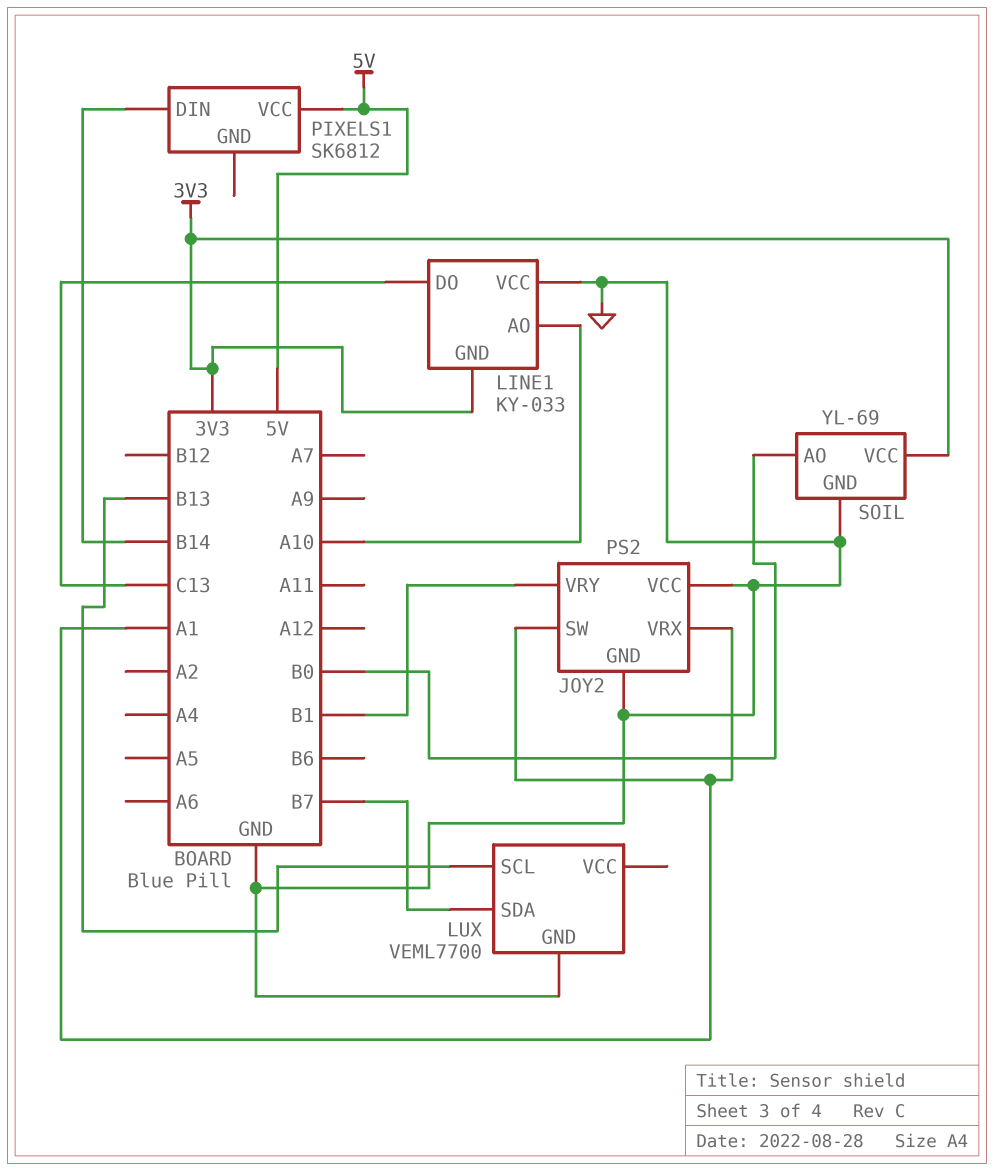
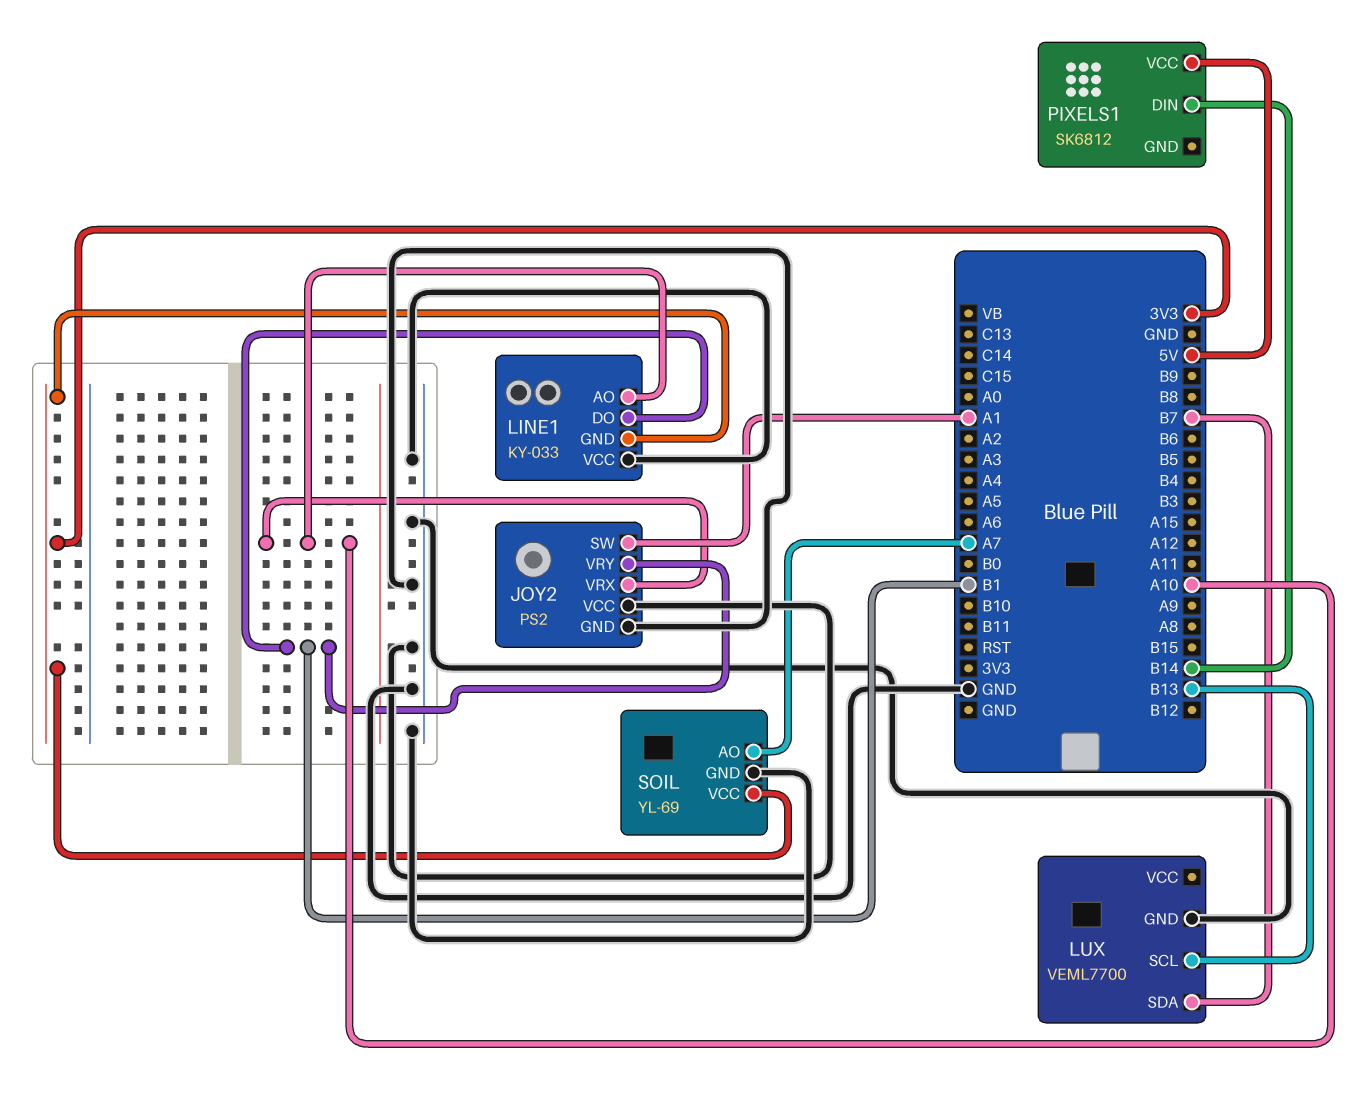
JOY2 pin VRX: A1 -> A10
LINE1 pin DO: C13 -> B1
SOIL pin AO: B0 -> A7

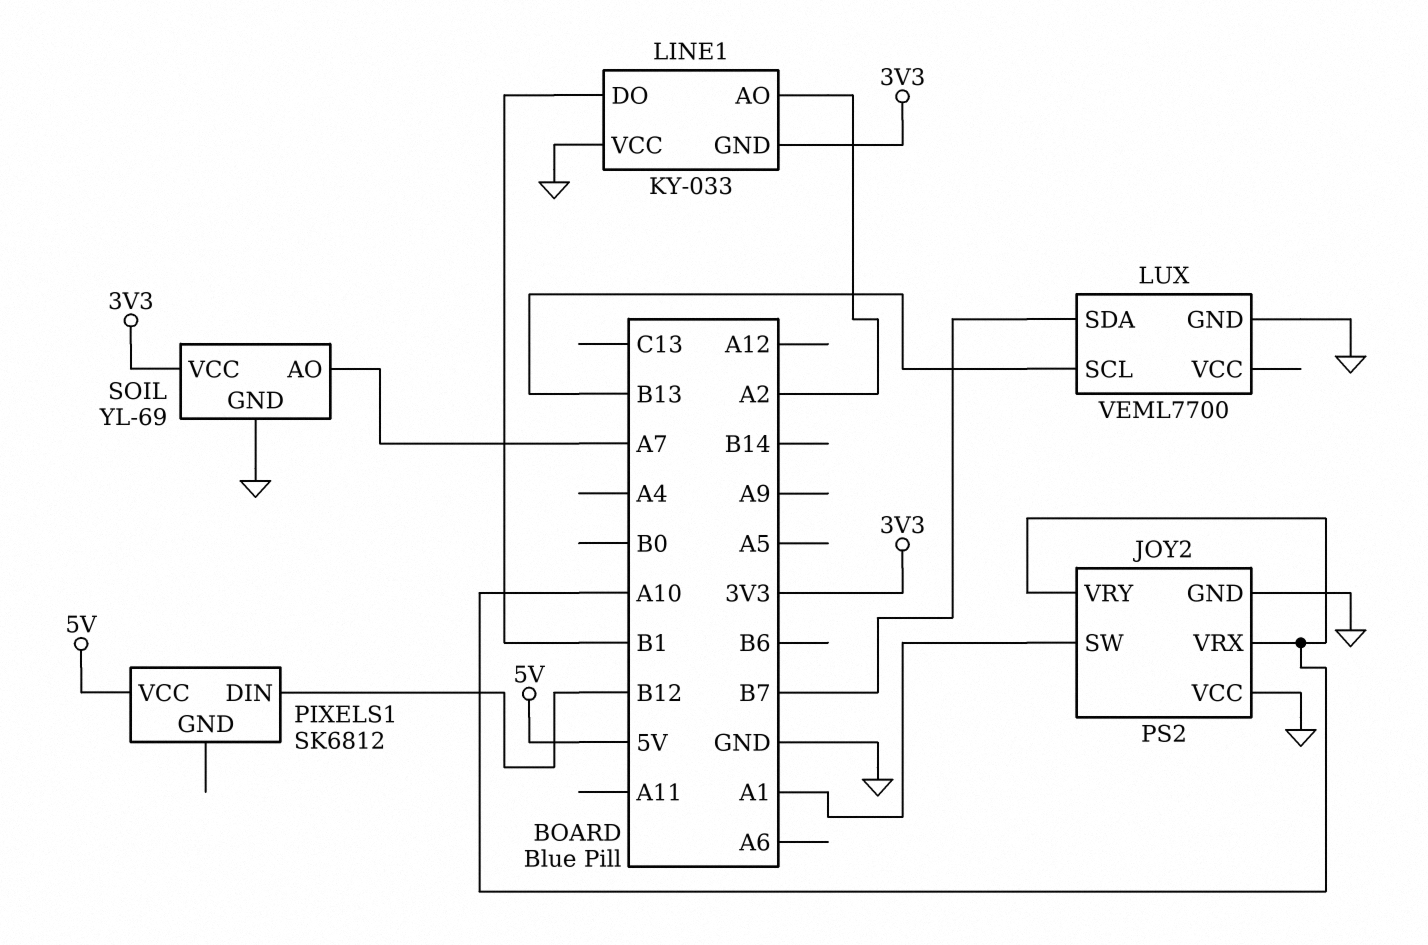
JOY2 pin VRY: B1 -> A10
LINE1 pin AO: A10 -> A2
PIXELS1 pin DIN: B14 -> B12

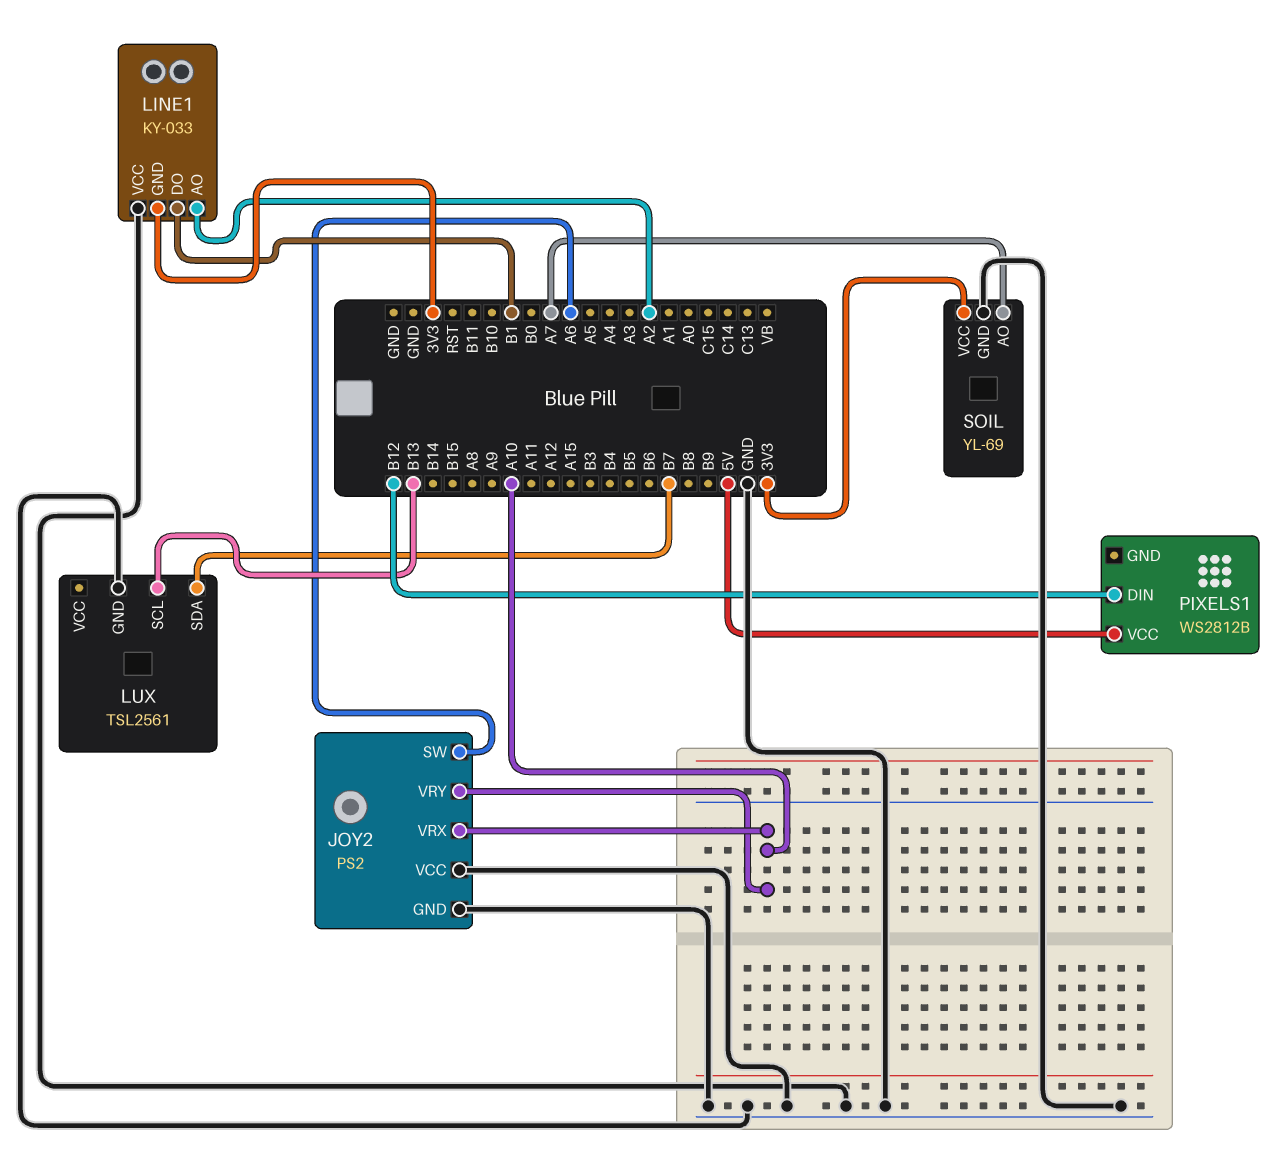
JOY2 pin SW: A1 -> A6
LUX: VEML7700 -> TSL2561
PIXELS1: SK6812 -> WS2812B

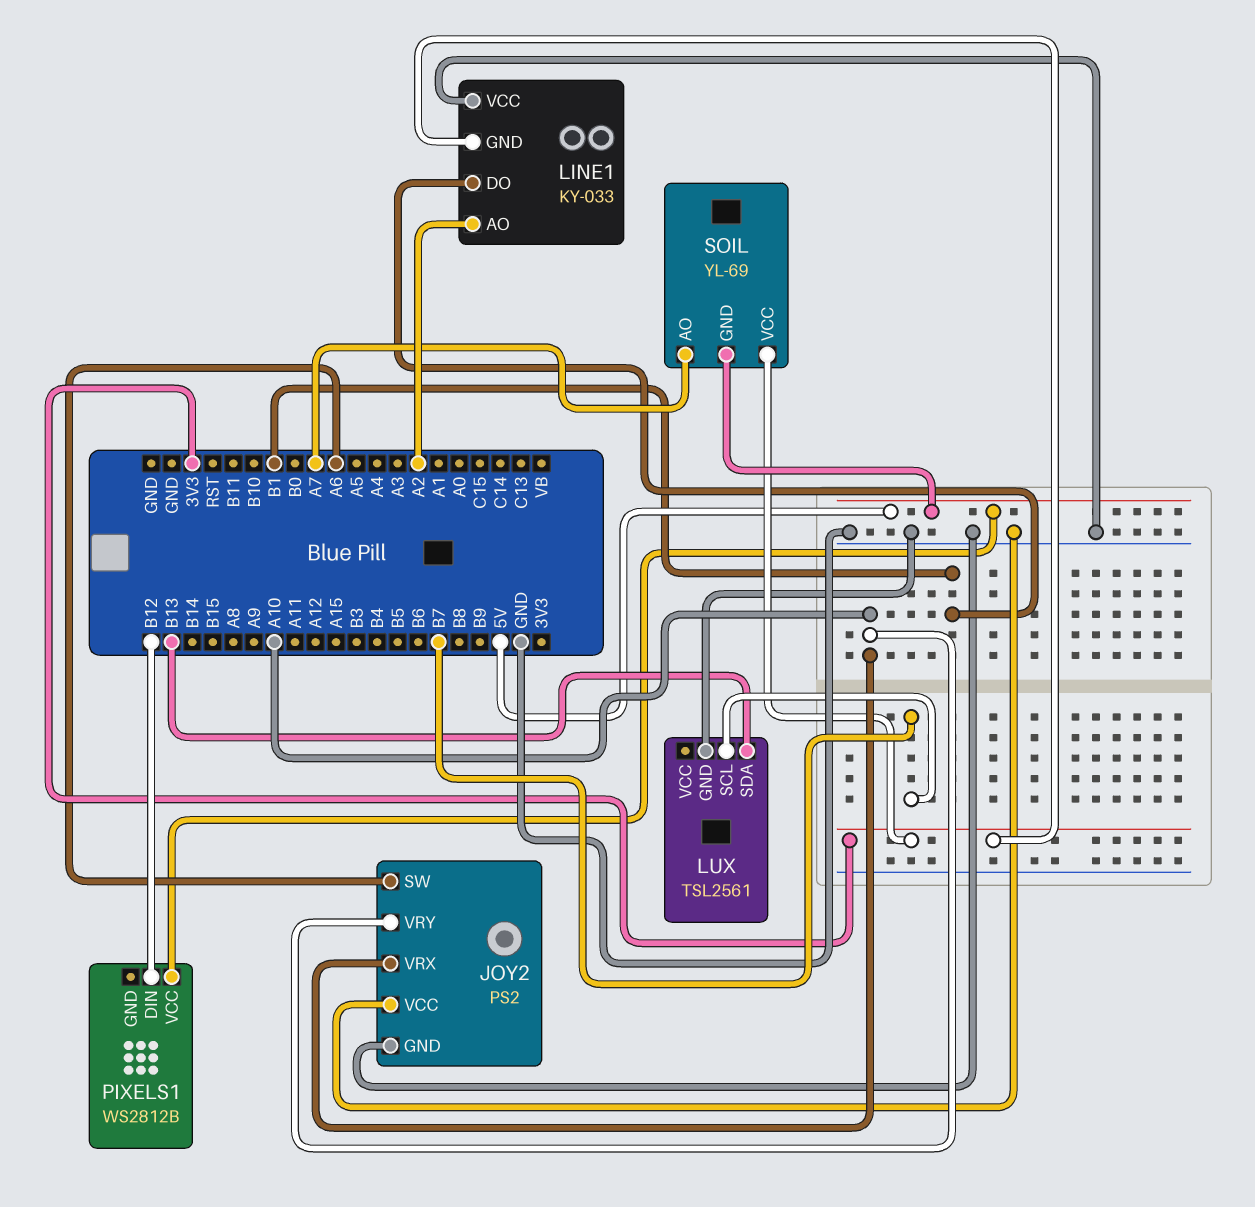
LUX pin SCL: B13 -> B7
LUX pin SDA: B7 -> B13
SOIL pin GND: GND -> 5V

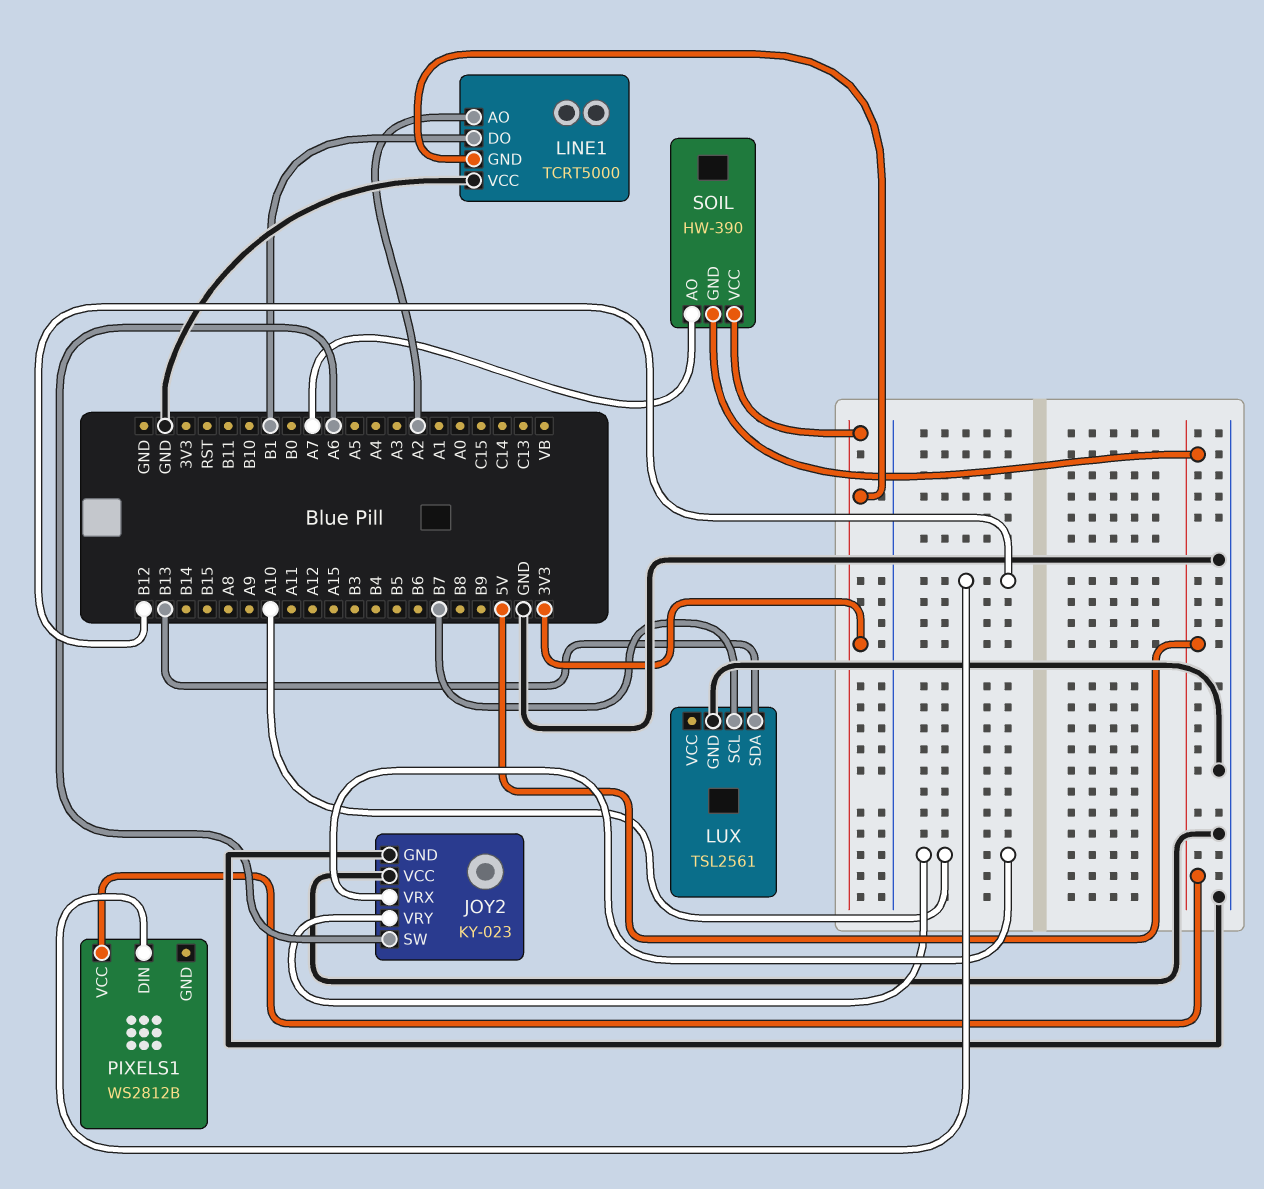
JOY2: PS2 -> KY-023
LINE1: KY-033 -> TCRT5000
SOIL: YL-69 -> HW-390

